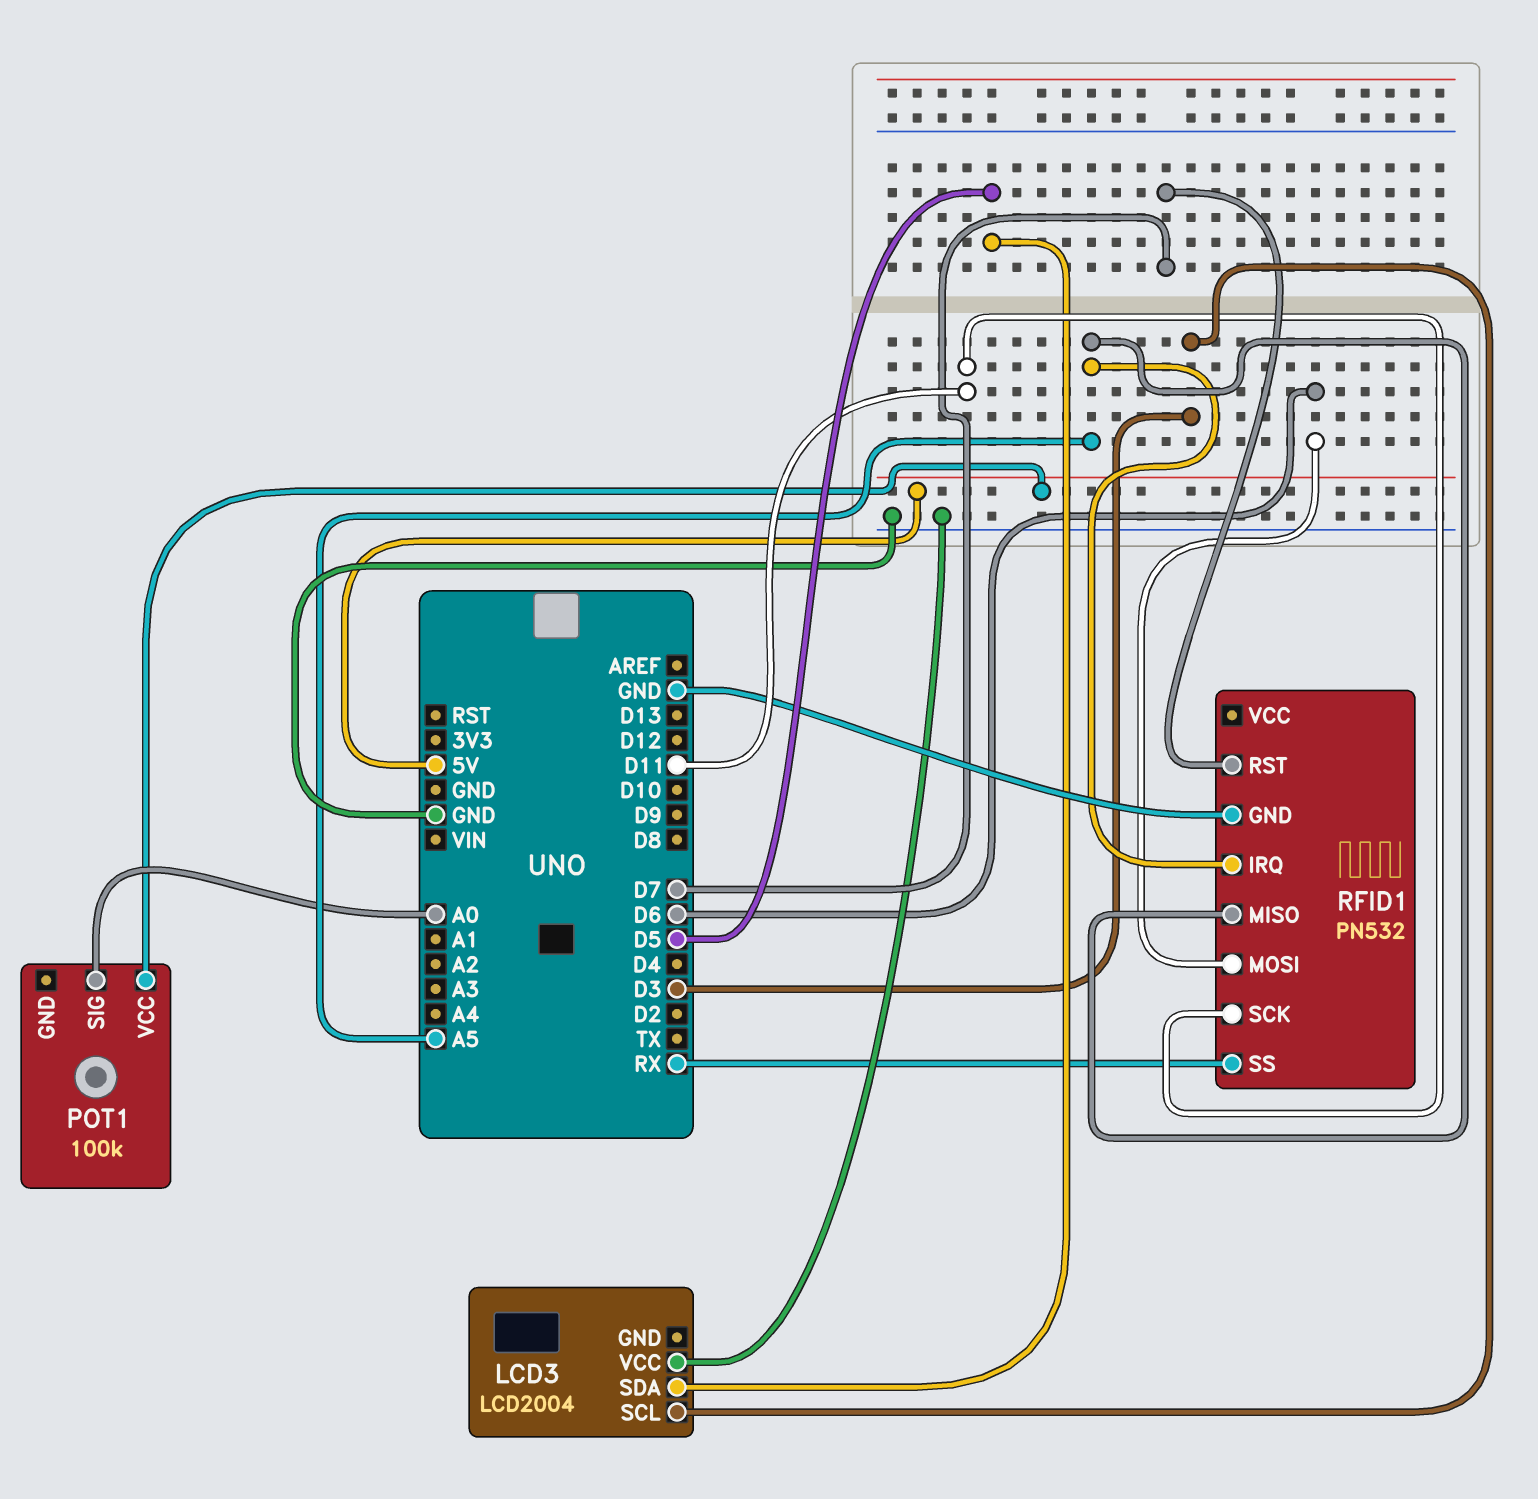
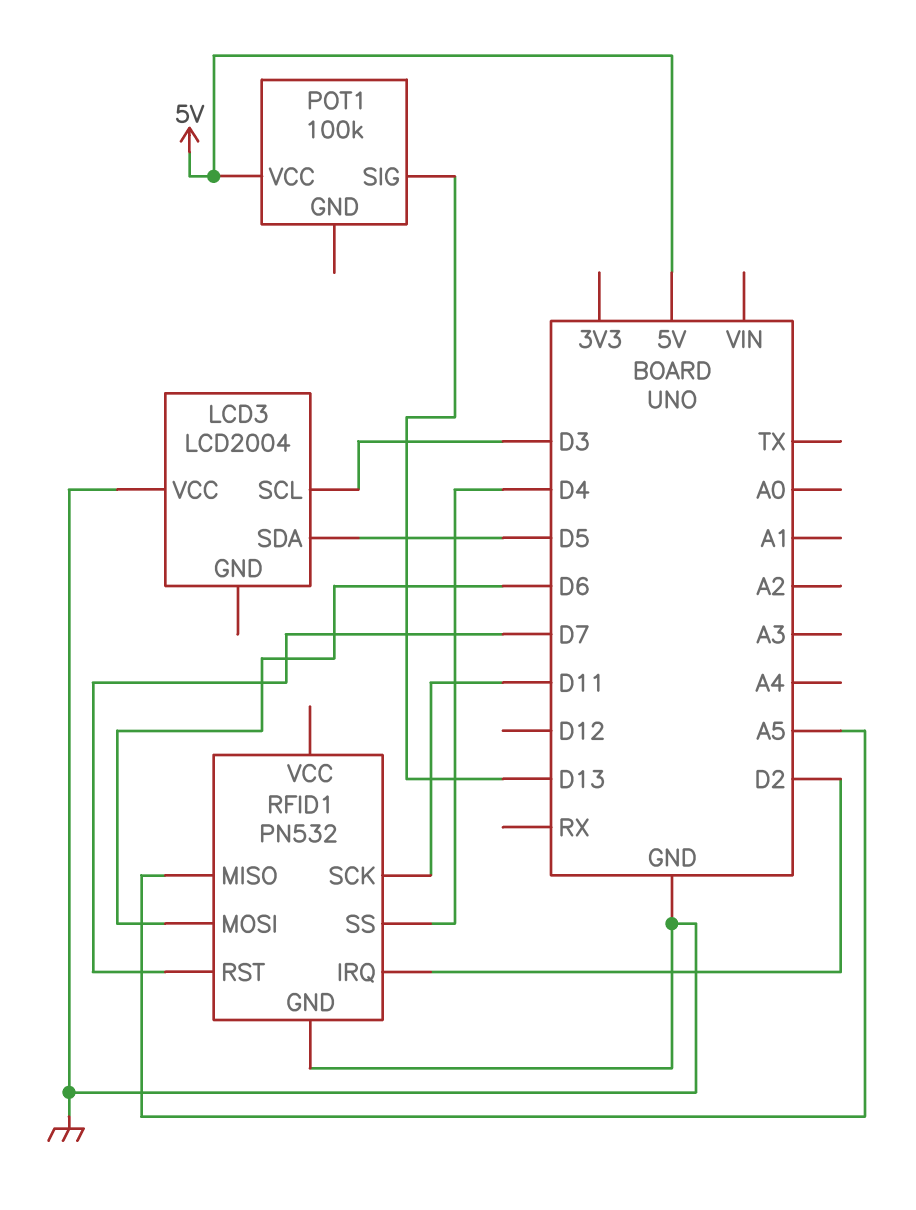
POT1 pin SIG: A0 -> D13
RFID1 pin IRQ: A5 -> D2
RFID1 pin SS: RX -> D4

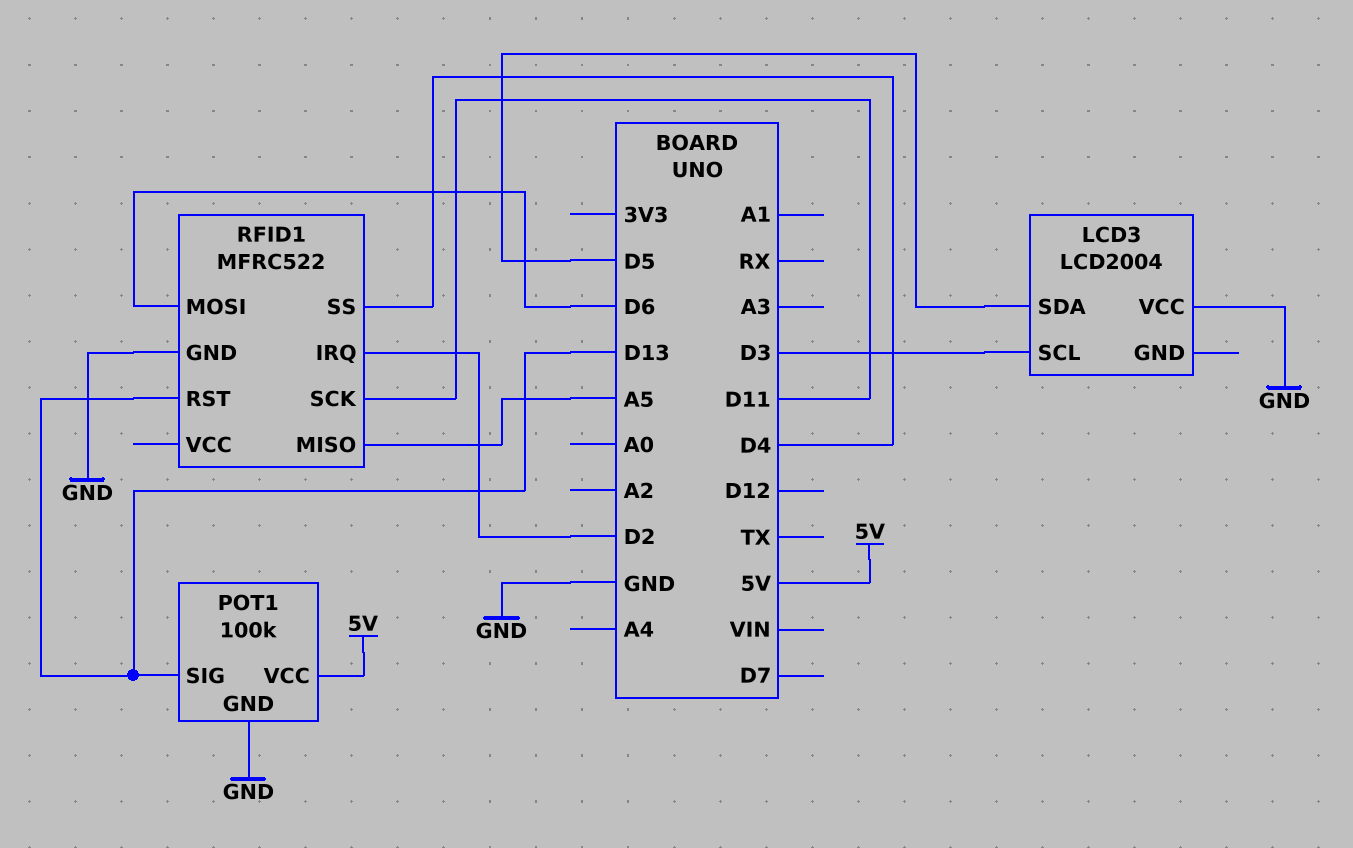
POT1 pin GND: none -> GND
RFID1: PN532 -> MFRC522
RFID1 pin RST: D7 -> D13

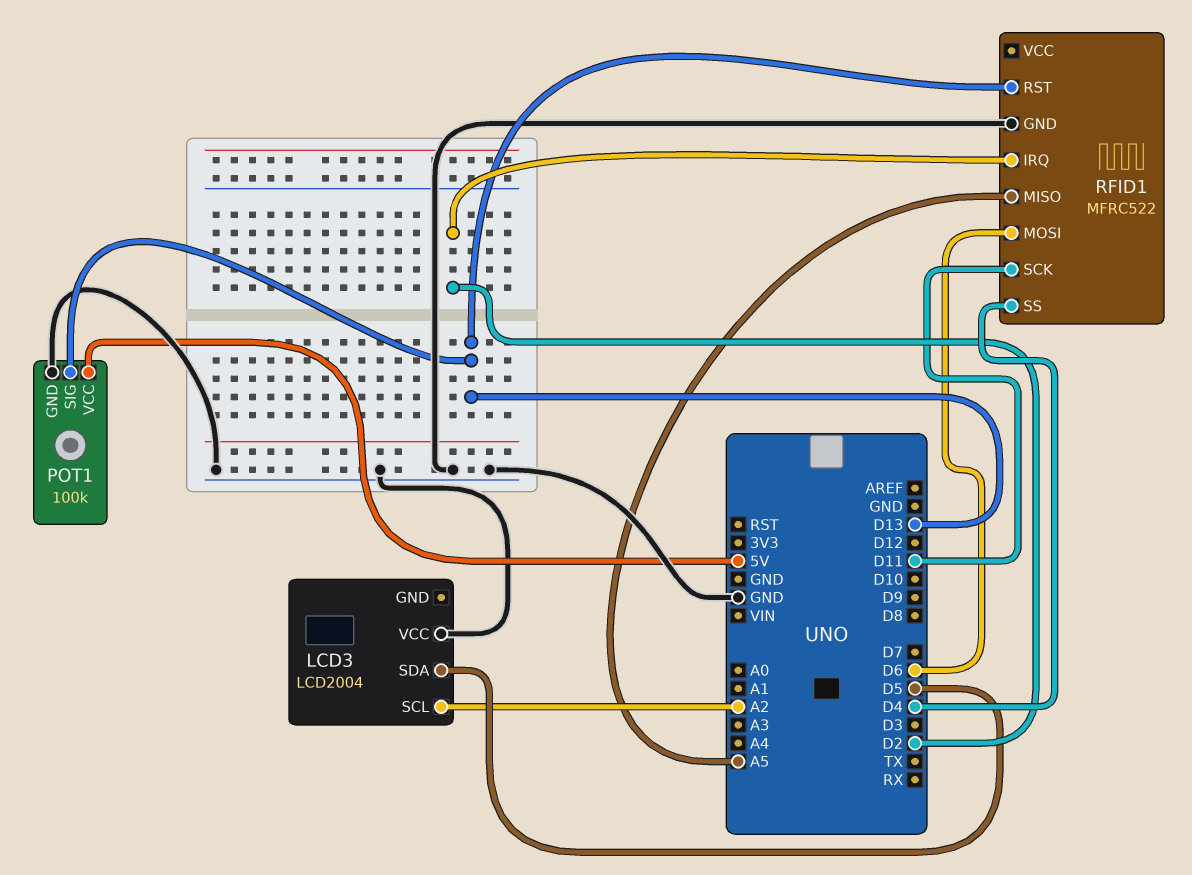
LCD3 pin SCL: D3 -> A2

